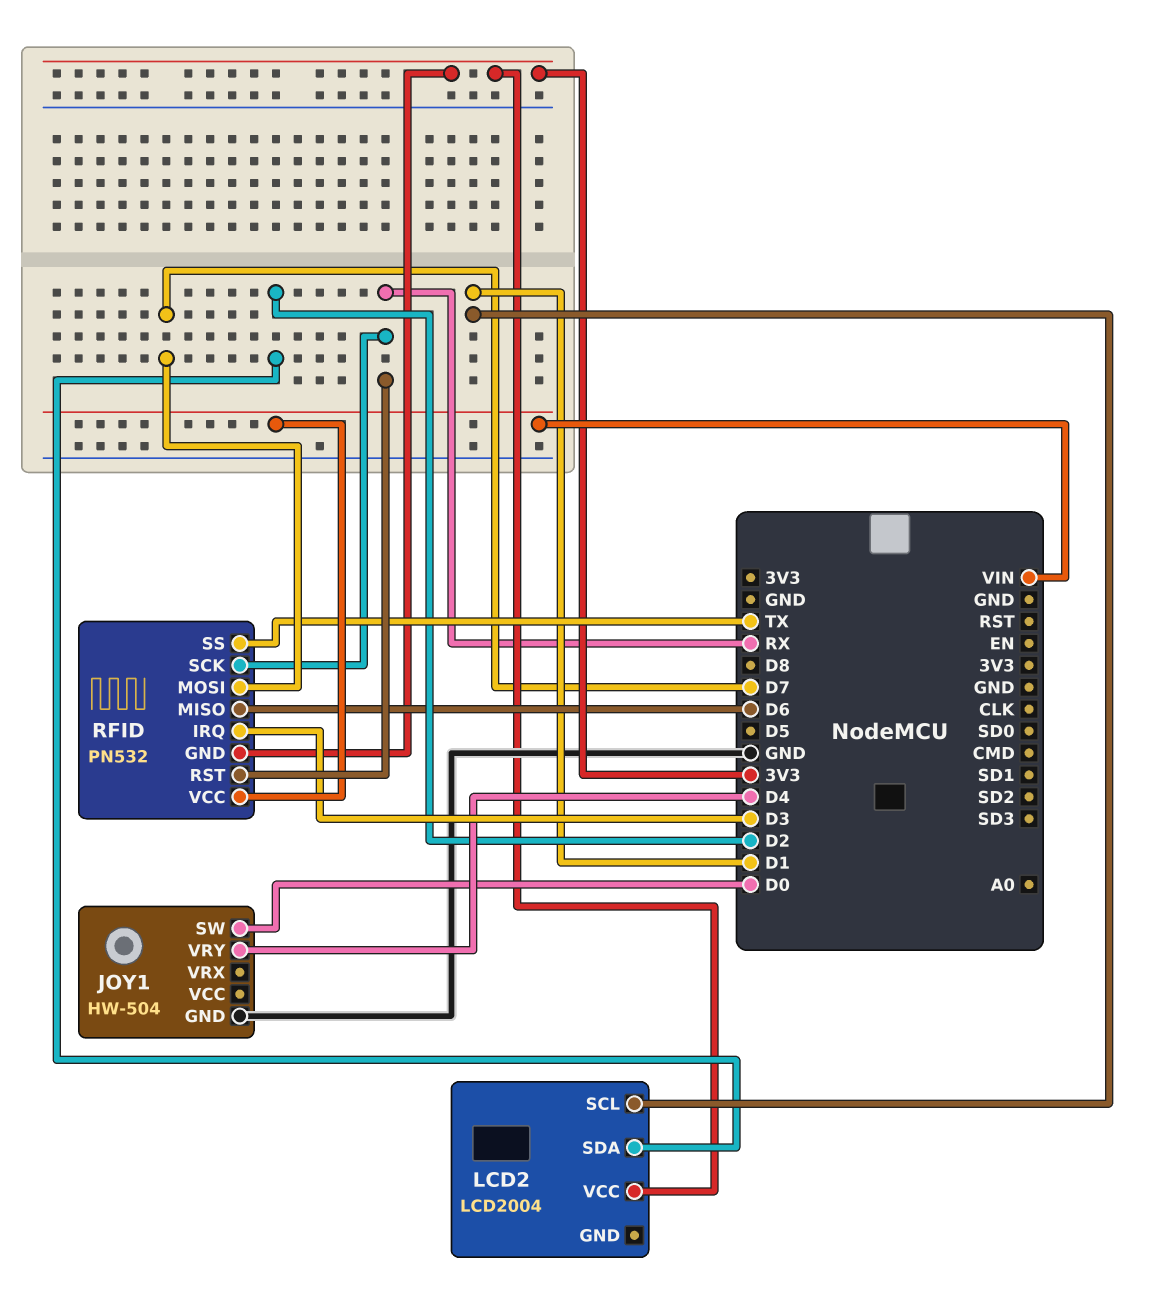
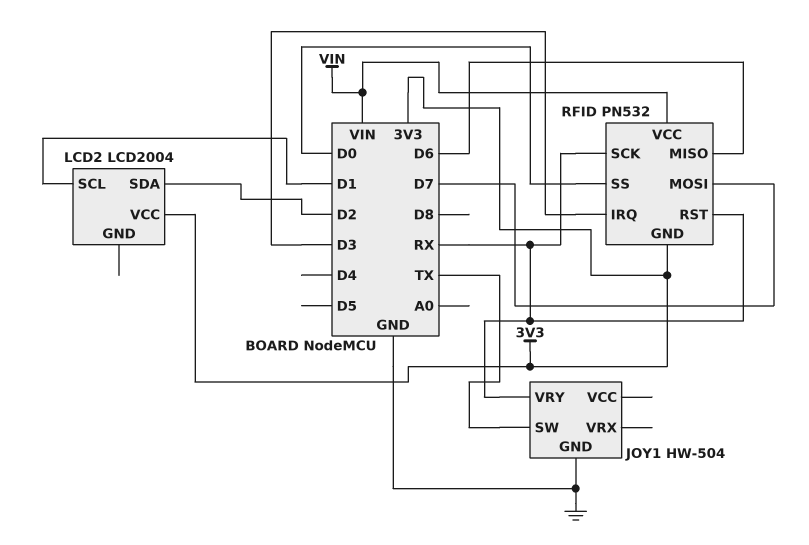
JOY1 pin SW: D0 -> TX
JOY1 pin VRY: D4 -> RX
RFID pin SS: TX -> D0

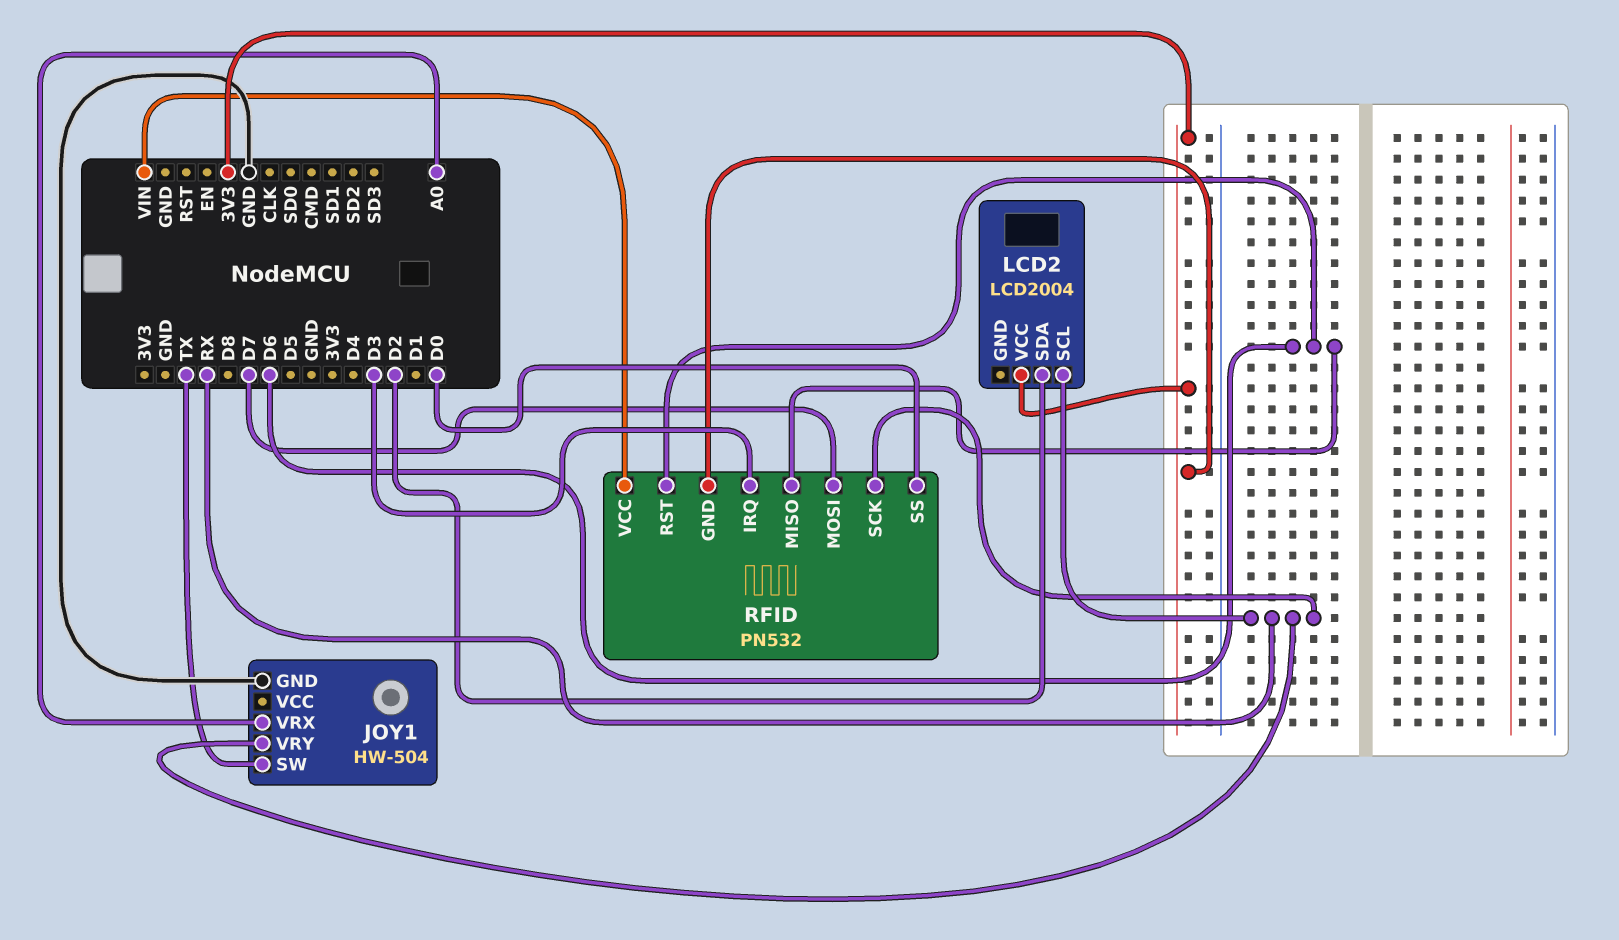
JOY1 pin VRX: none -> A0
LCD2 pin SCL: D1 -> RX
RFID pin RST: RX -> D6

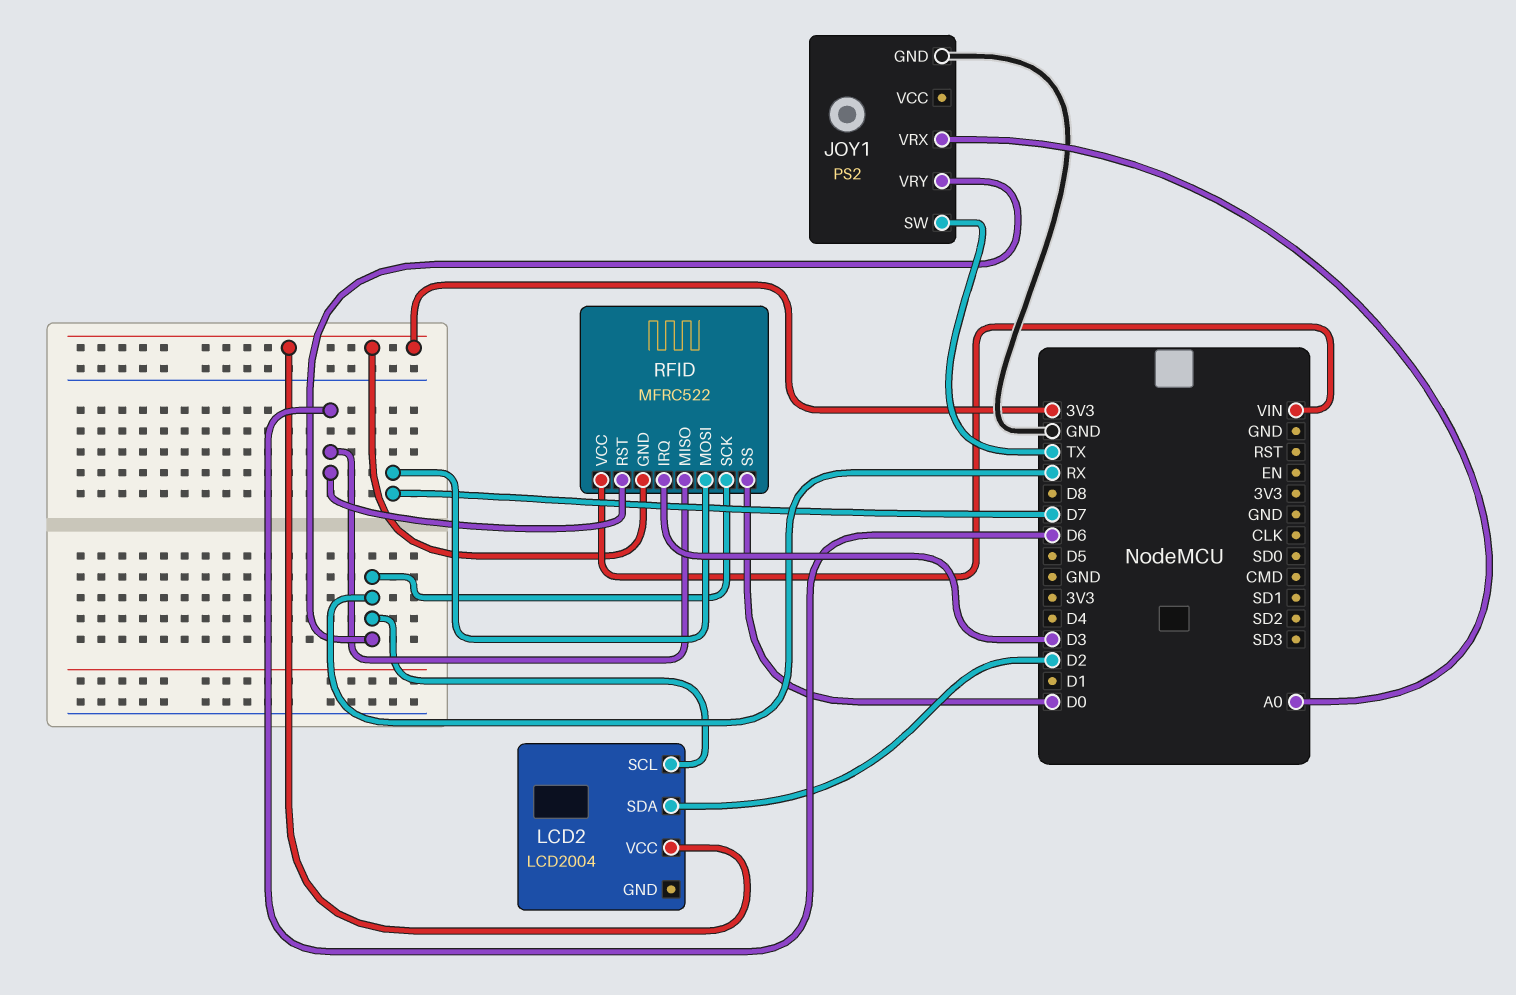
JOY1: HW-504 -> PS2
RFID: PN532 -> MFRC522

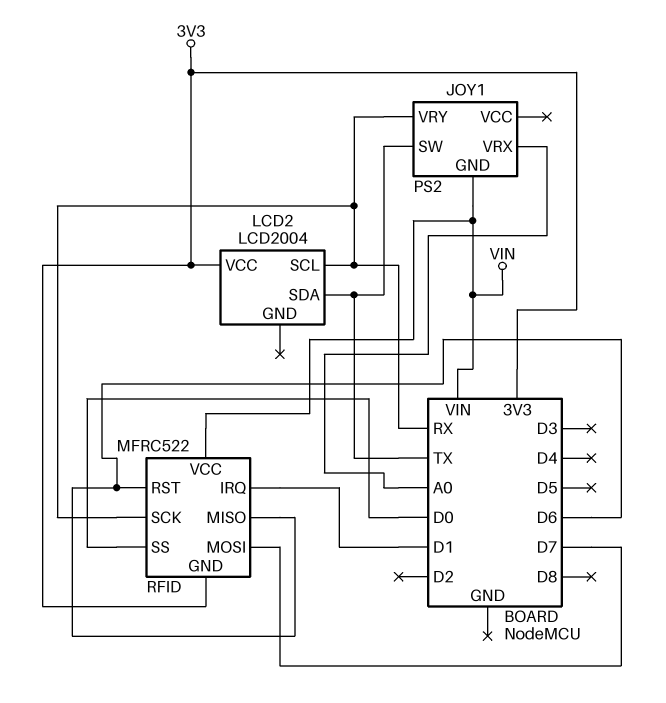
JOY1 pin GND: GND -> VIN
LCD2 pin SDA: D2 -> TX
RFID pin IRQ: D3 -> D1

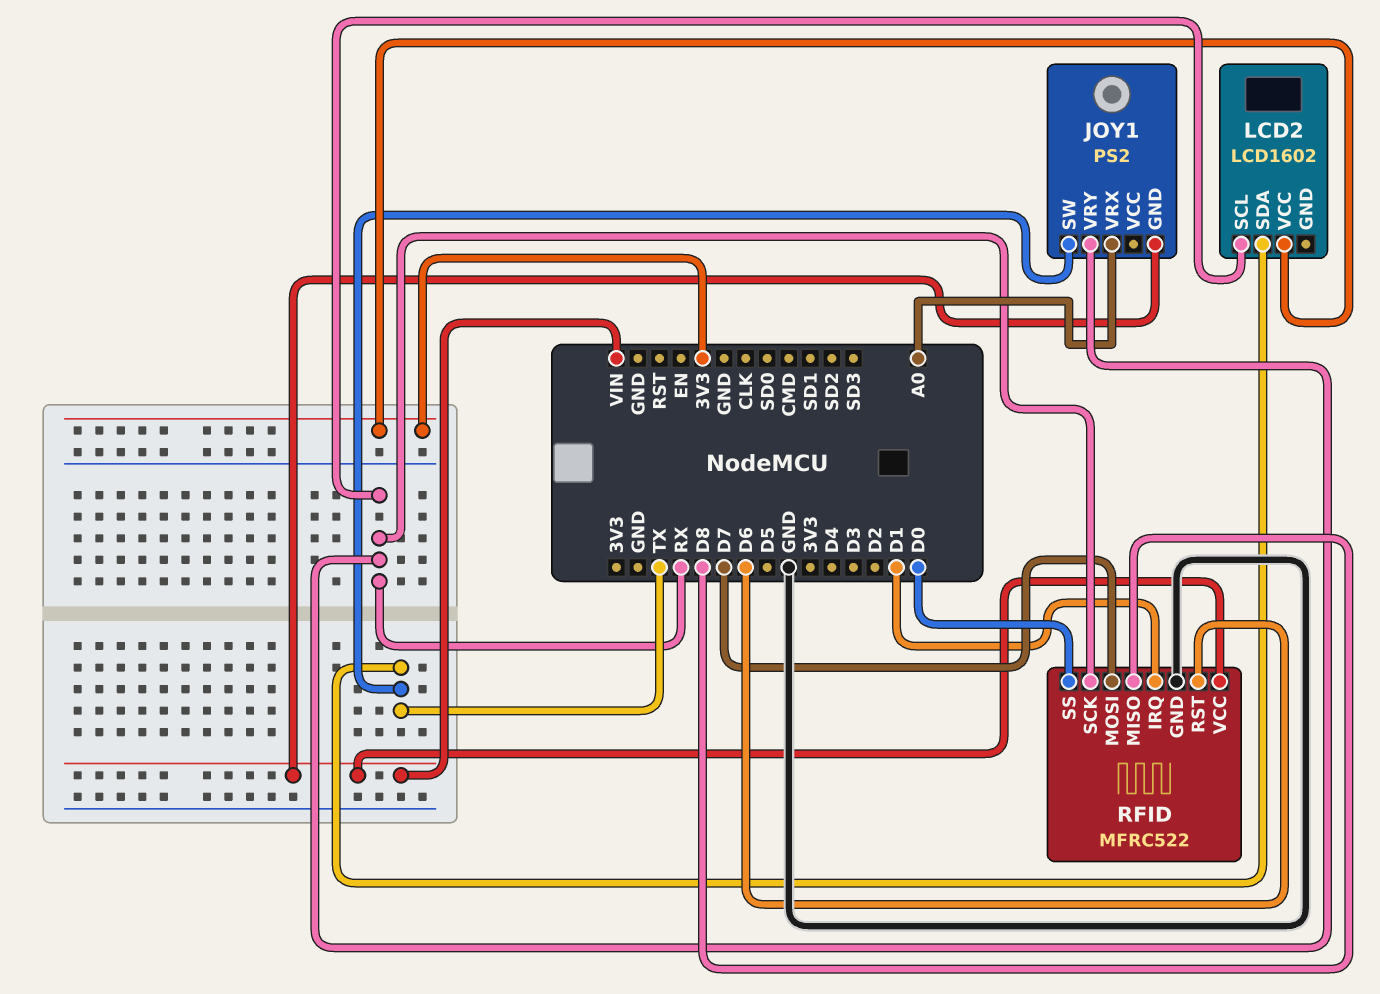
LCD2: LCD2004 -> LCD1602
RFID pin GND: 3V3 -> GND
RFID pin MISO: D6 -> D8

